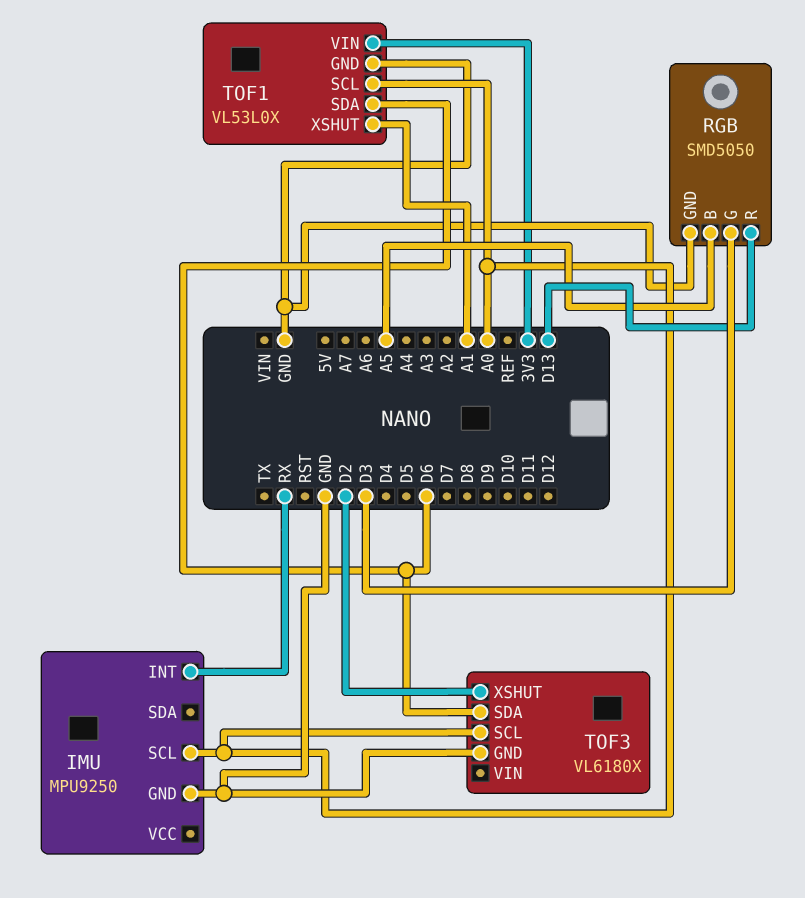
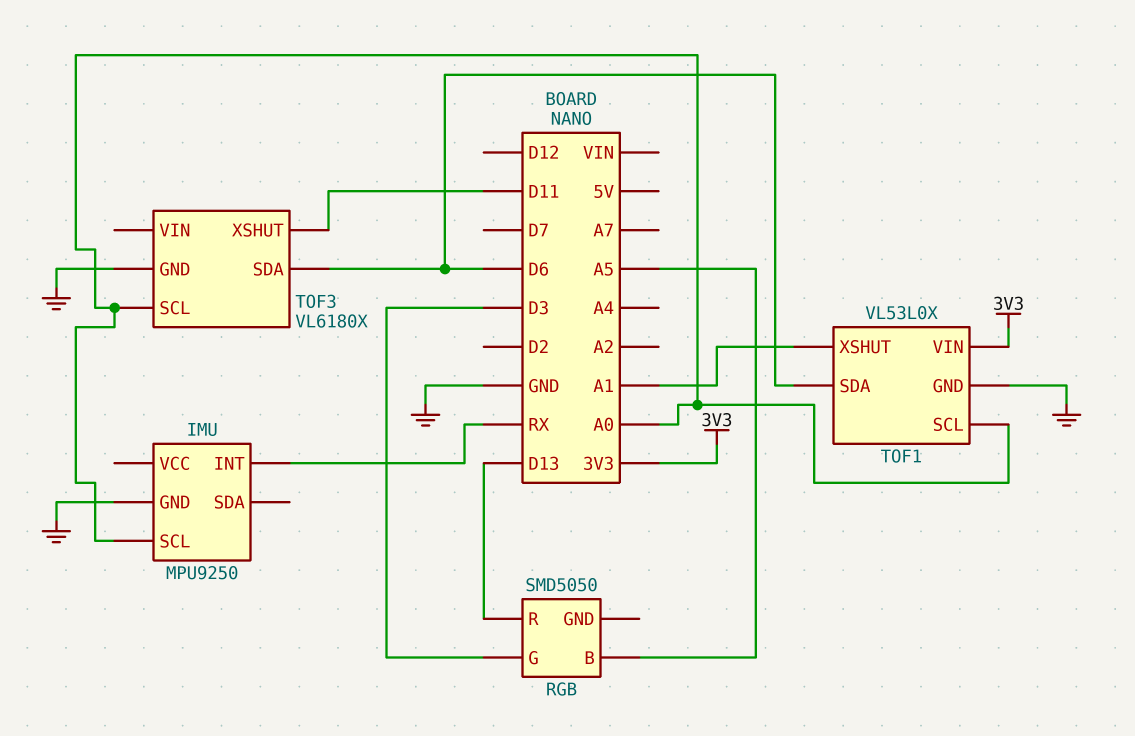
RGB pin GND: GND -> none
TOF3 pin XSHUT: D2 -> D11

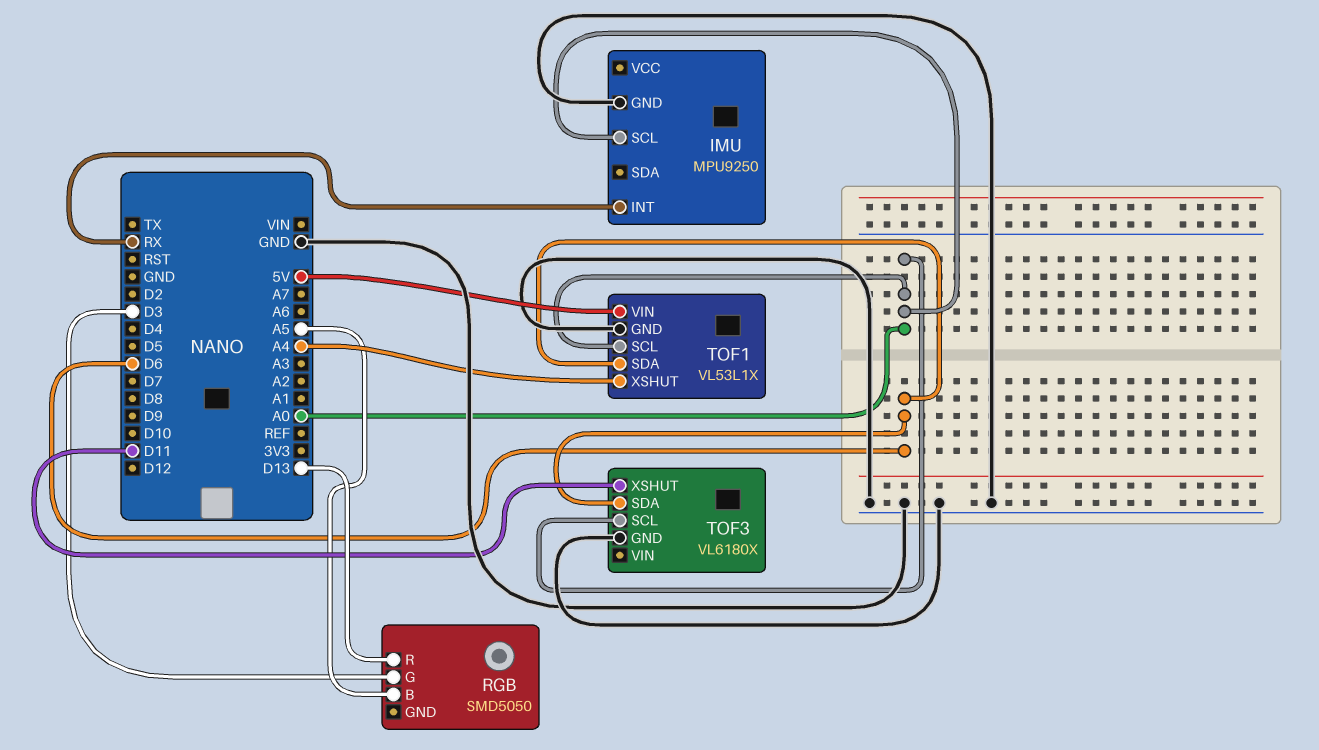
TOF1: VL53L0X -> VL53L1X
TOF1 pin VIN: 3V3 -> 5V
TOF1 pin XSHUT: A1 -> A4

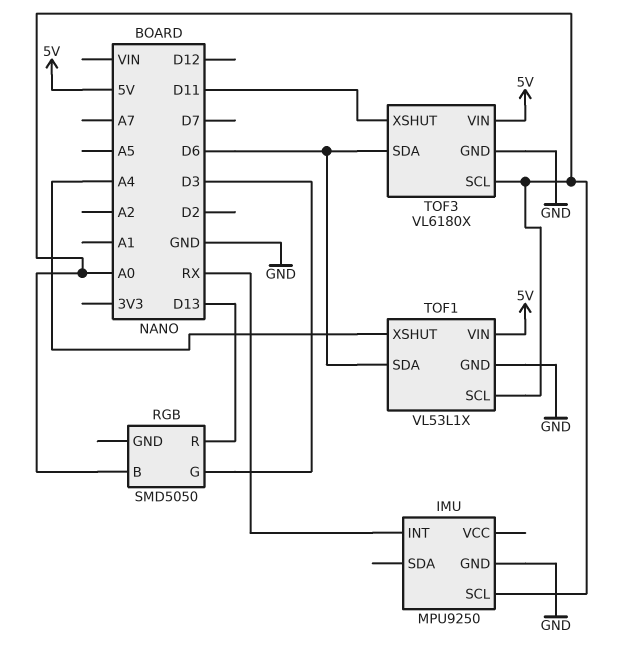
RGB pin B: A5 -> A0
TOF3 pin VIN: none -> 5V

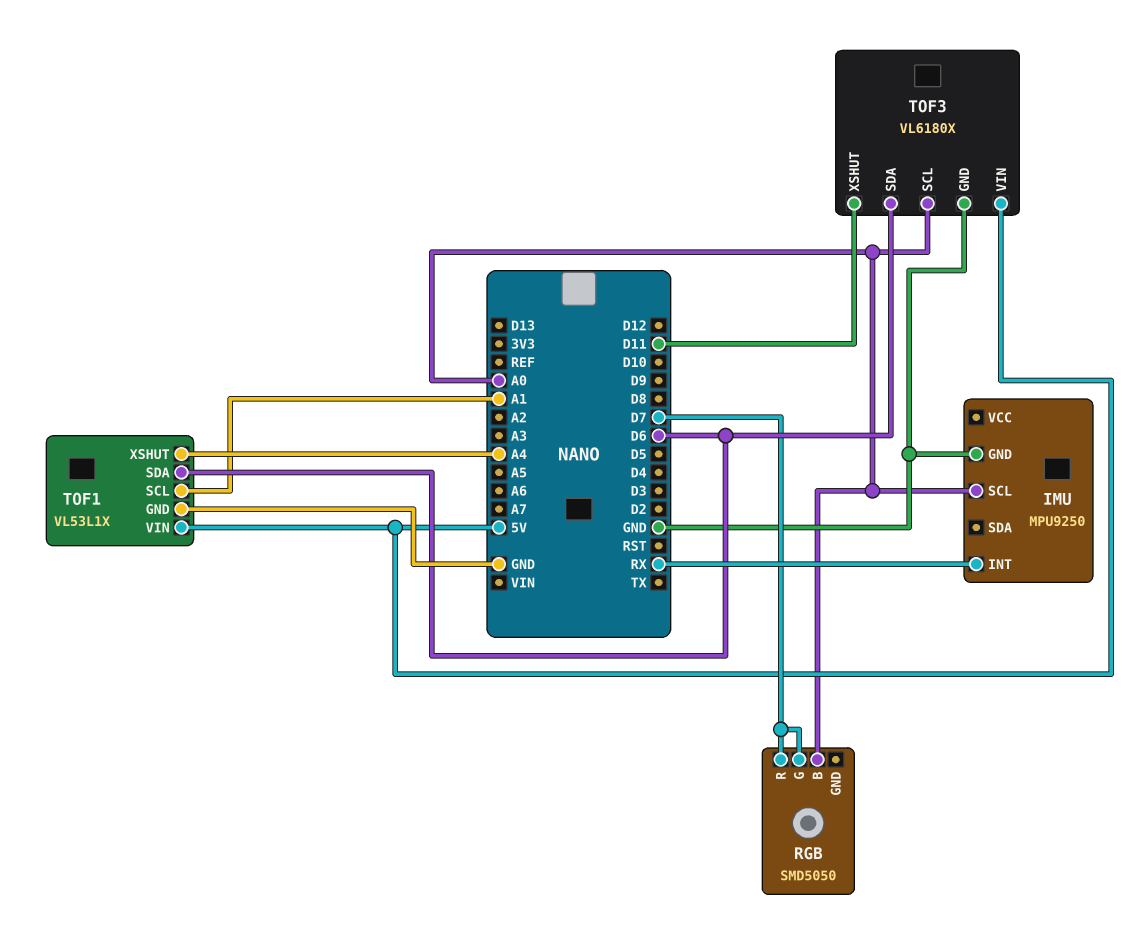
RGB pin G: D3 -> D7
RGB pin R: D13 -> D7
TOF1 pin SCL: A0 -> A1

